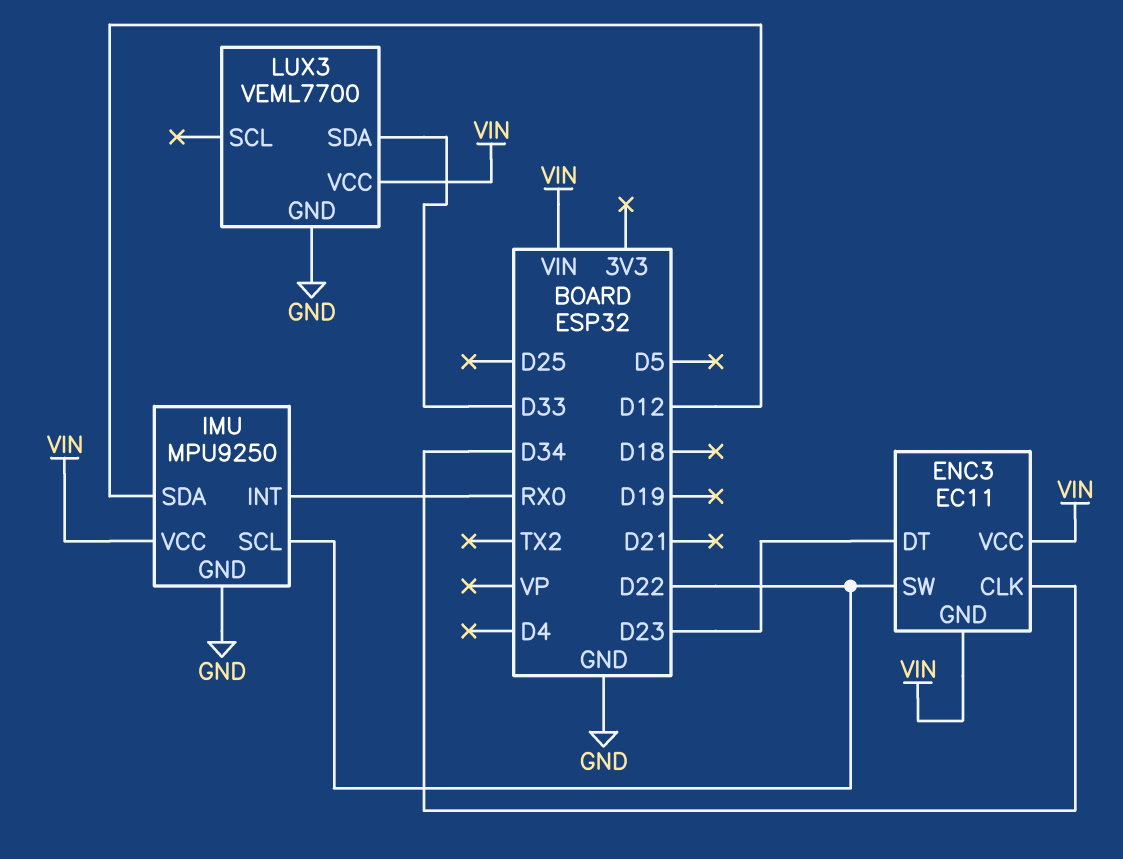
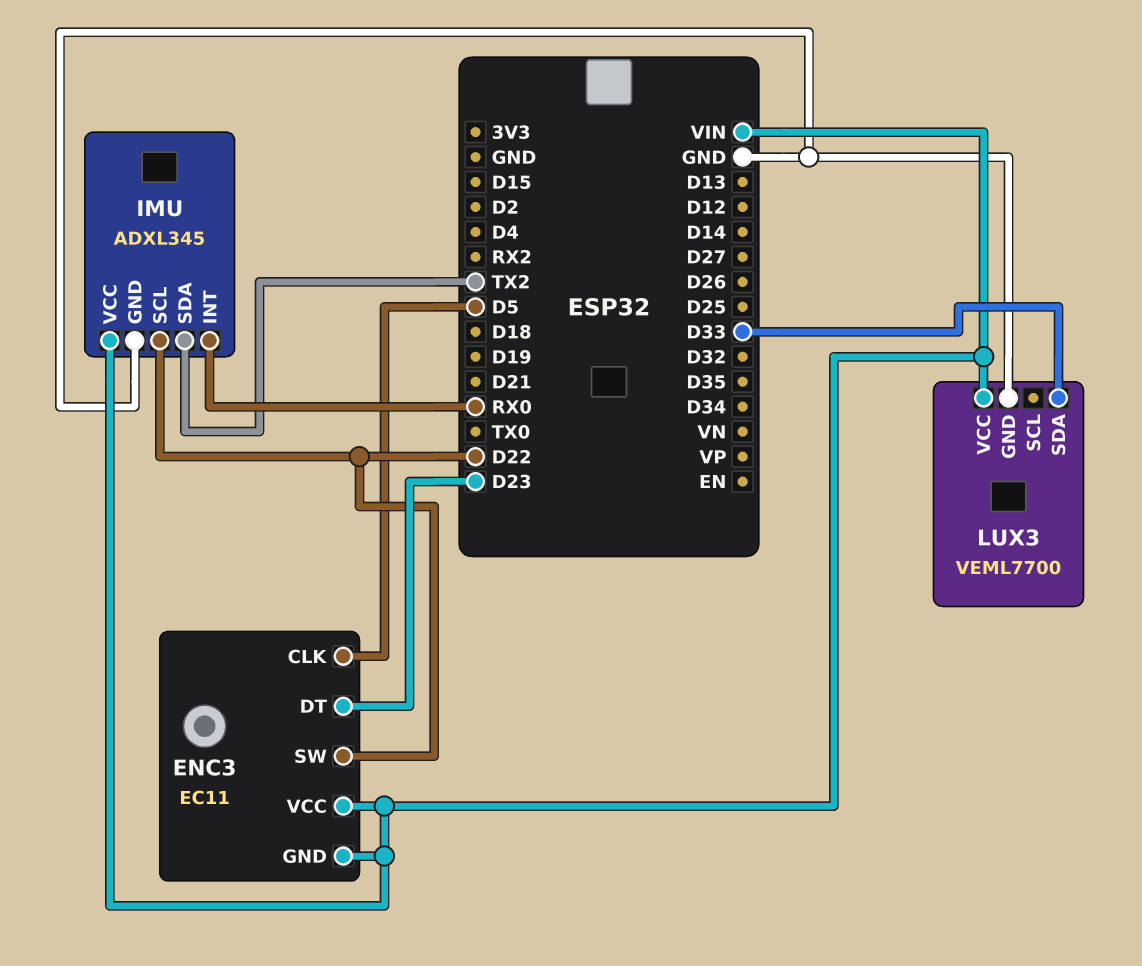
ENC3 pin CLK: D34 -> D5
IMU: MPU9250 -> ADXL345
IMU pin SDA: D12 -> TX2

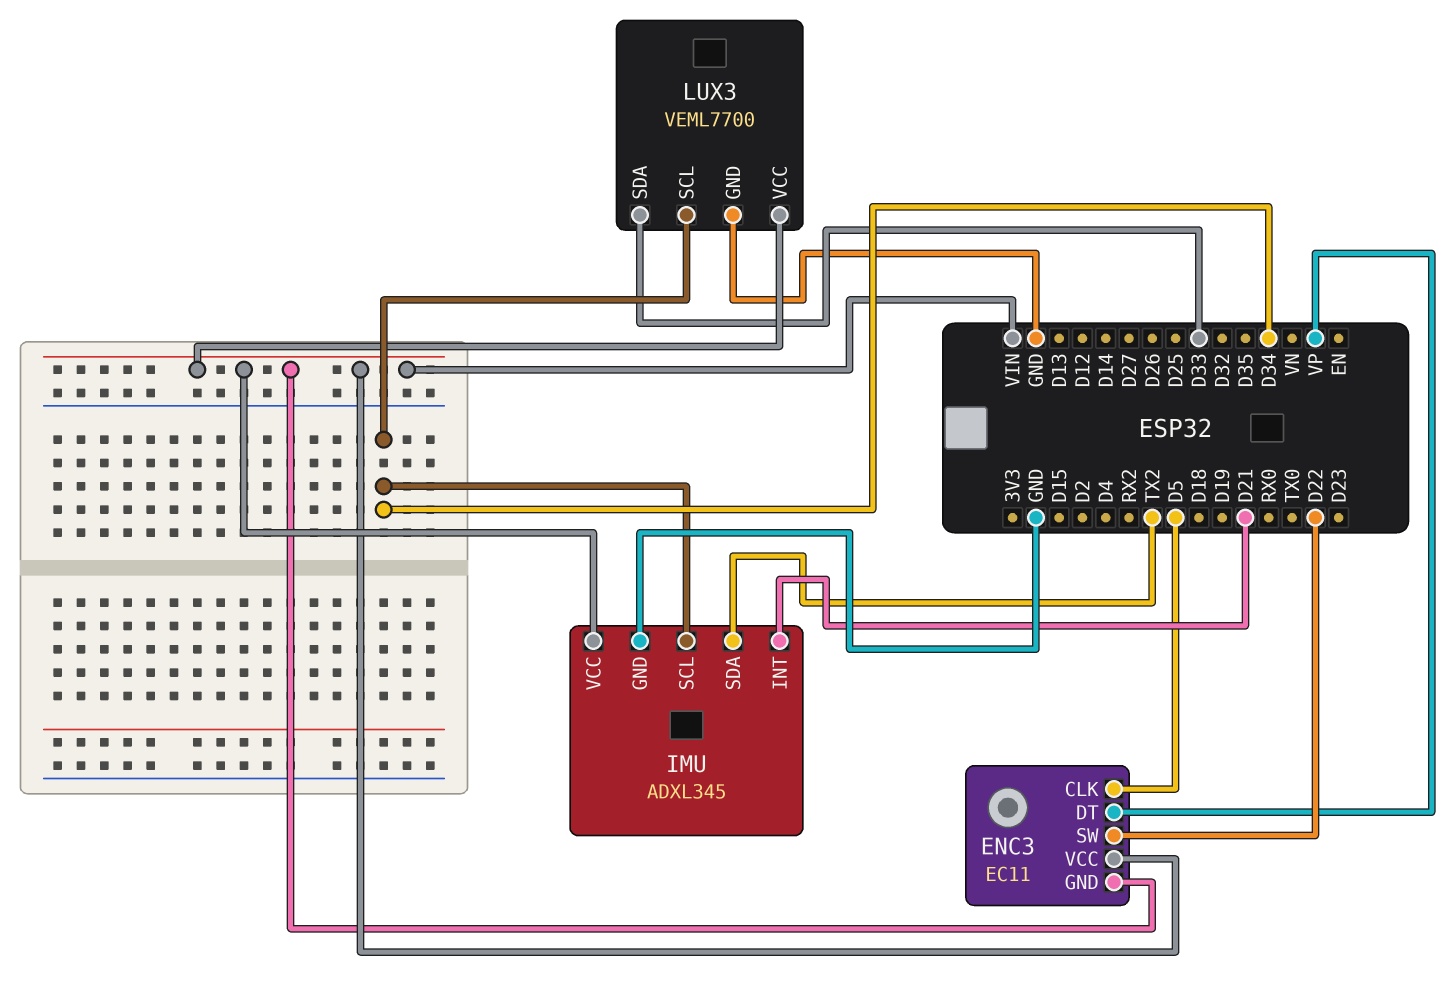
ENC3 pin DT: D23 -> VP
IMU pin INT: RX0 -> D21
IMU pin SCL: D22 -> D34
LUX3 pin SCL: none -> D34

